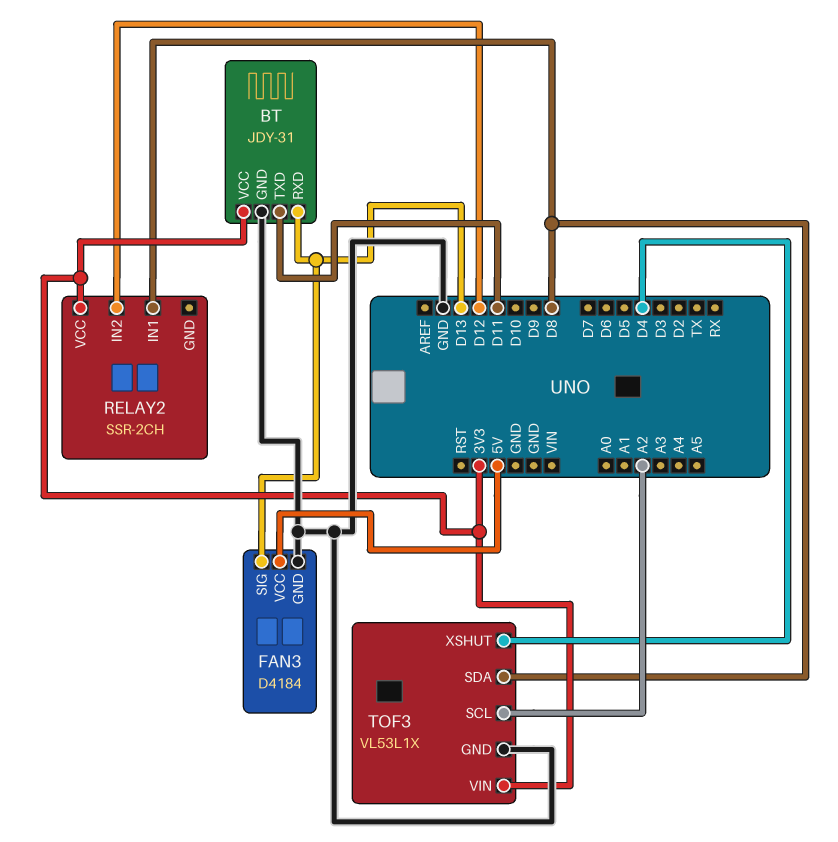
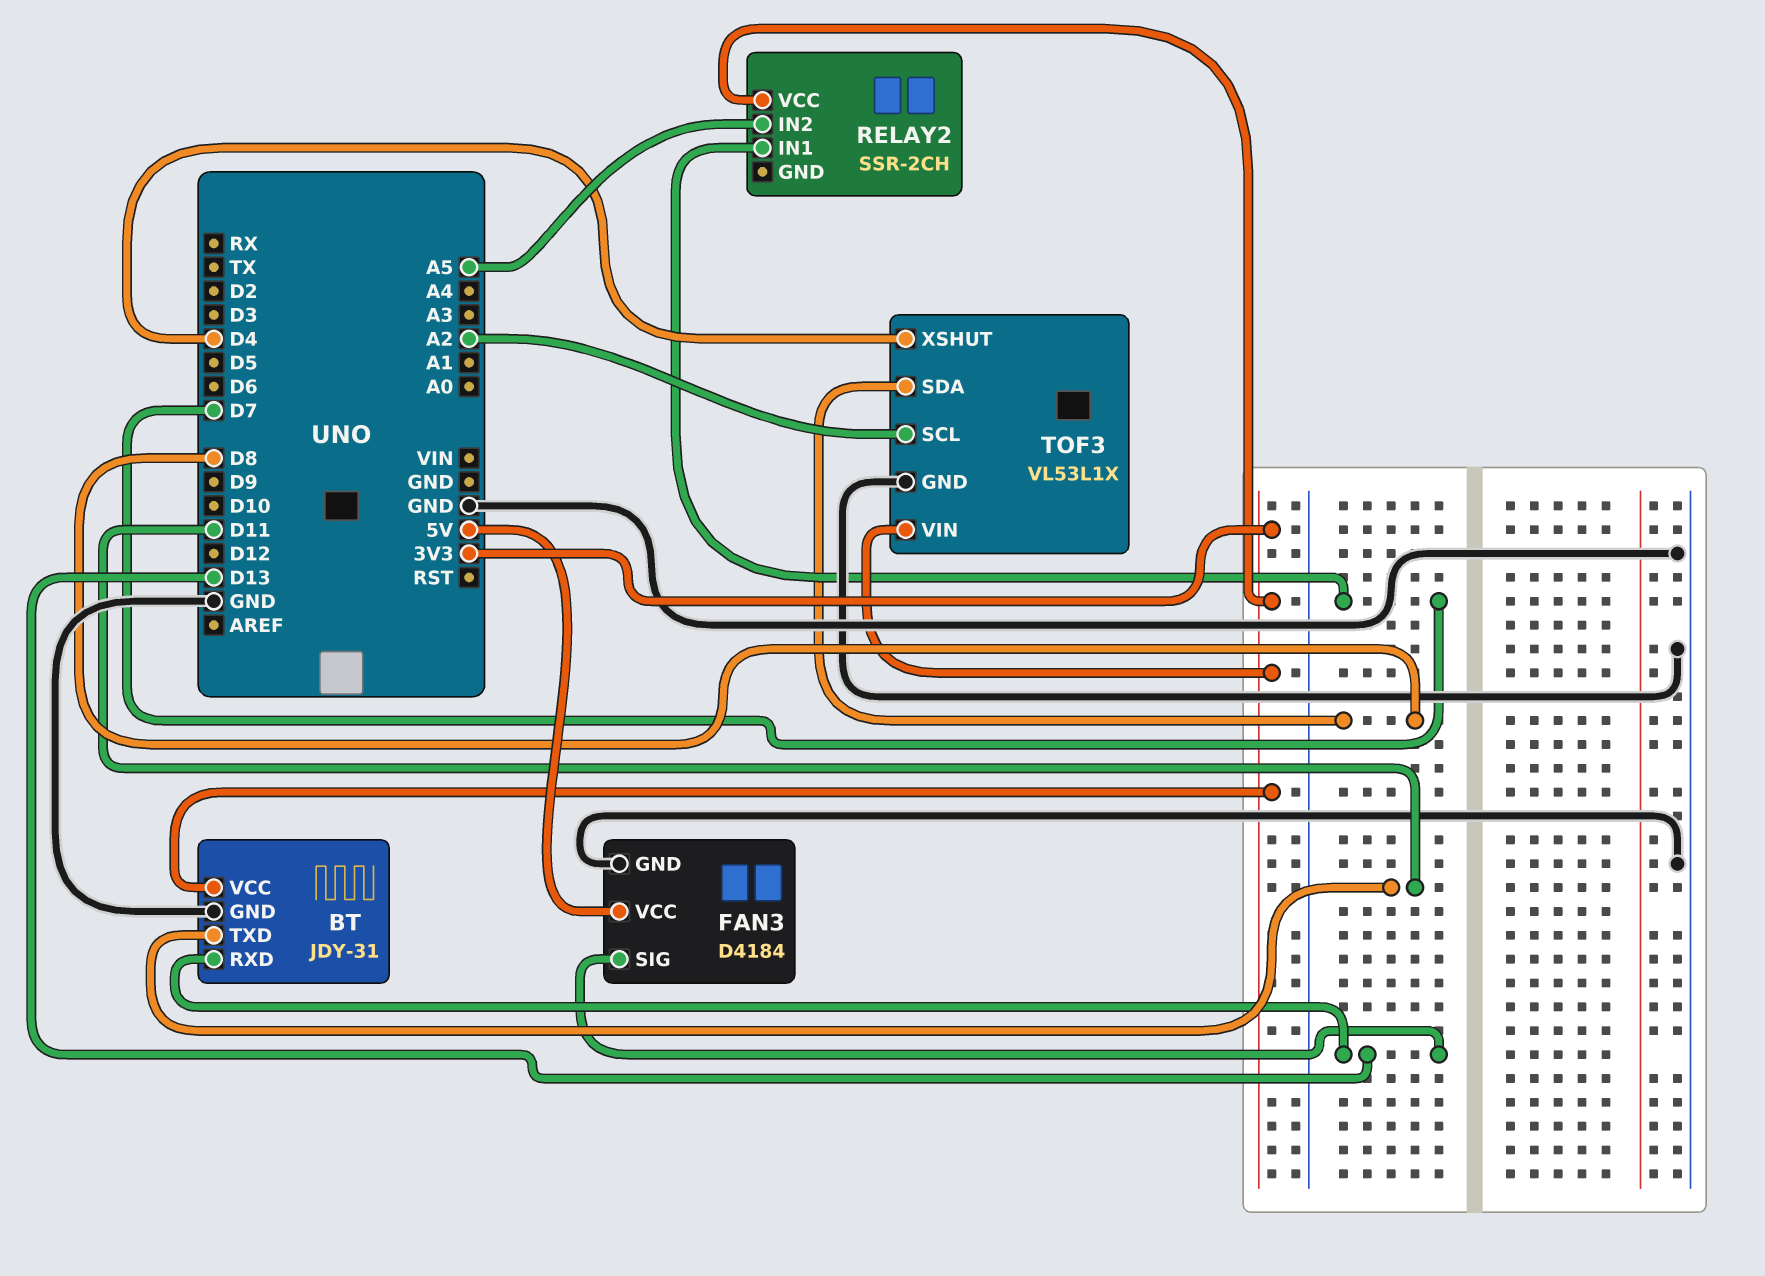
RELAY2 pin IN1: D8 -> D7
RELAY2 pin IN2: D12 -> A5

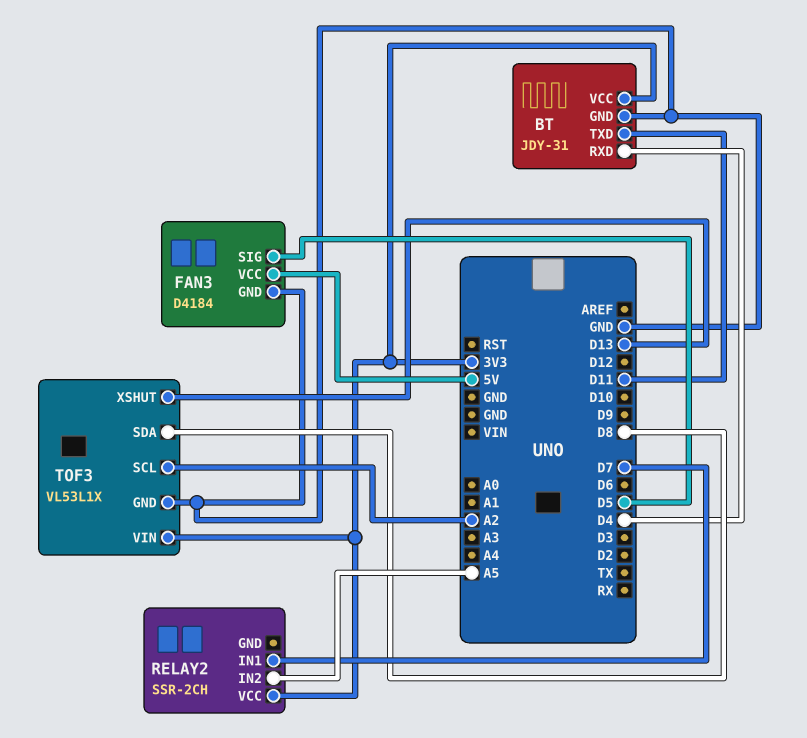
BT pin RXD: D13 -> D4
FAN3 pin SIG: D13 -> D5
TOF3 pin XSHUT: D4 -> D13

